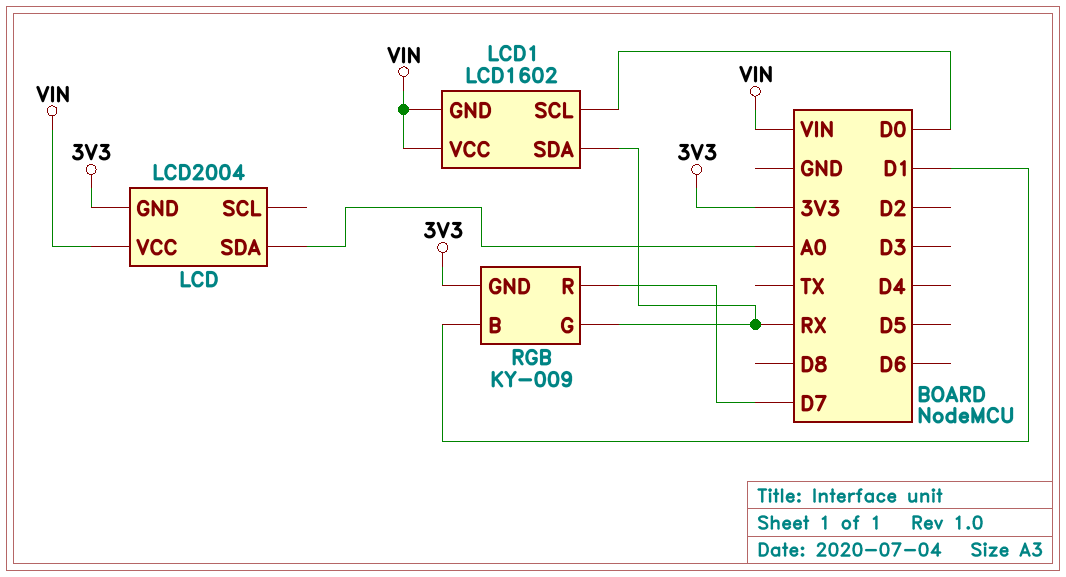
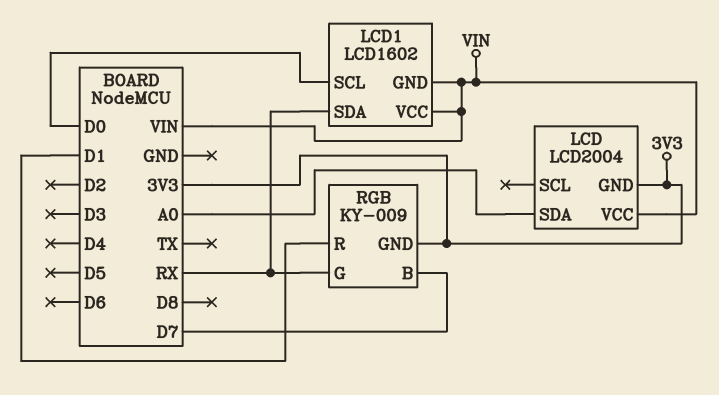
RGB pin B: D1 -> D7
RGB pin R: D7 -> D1

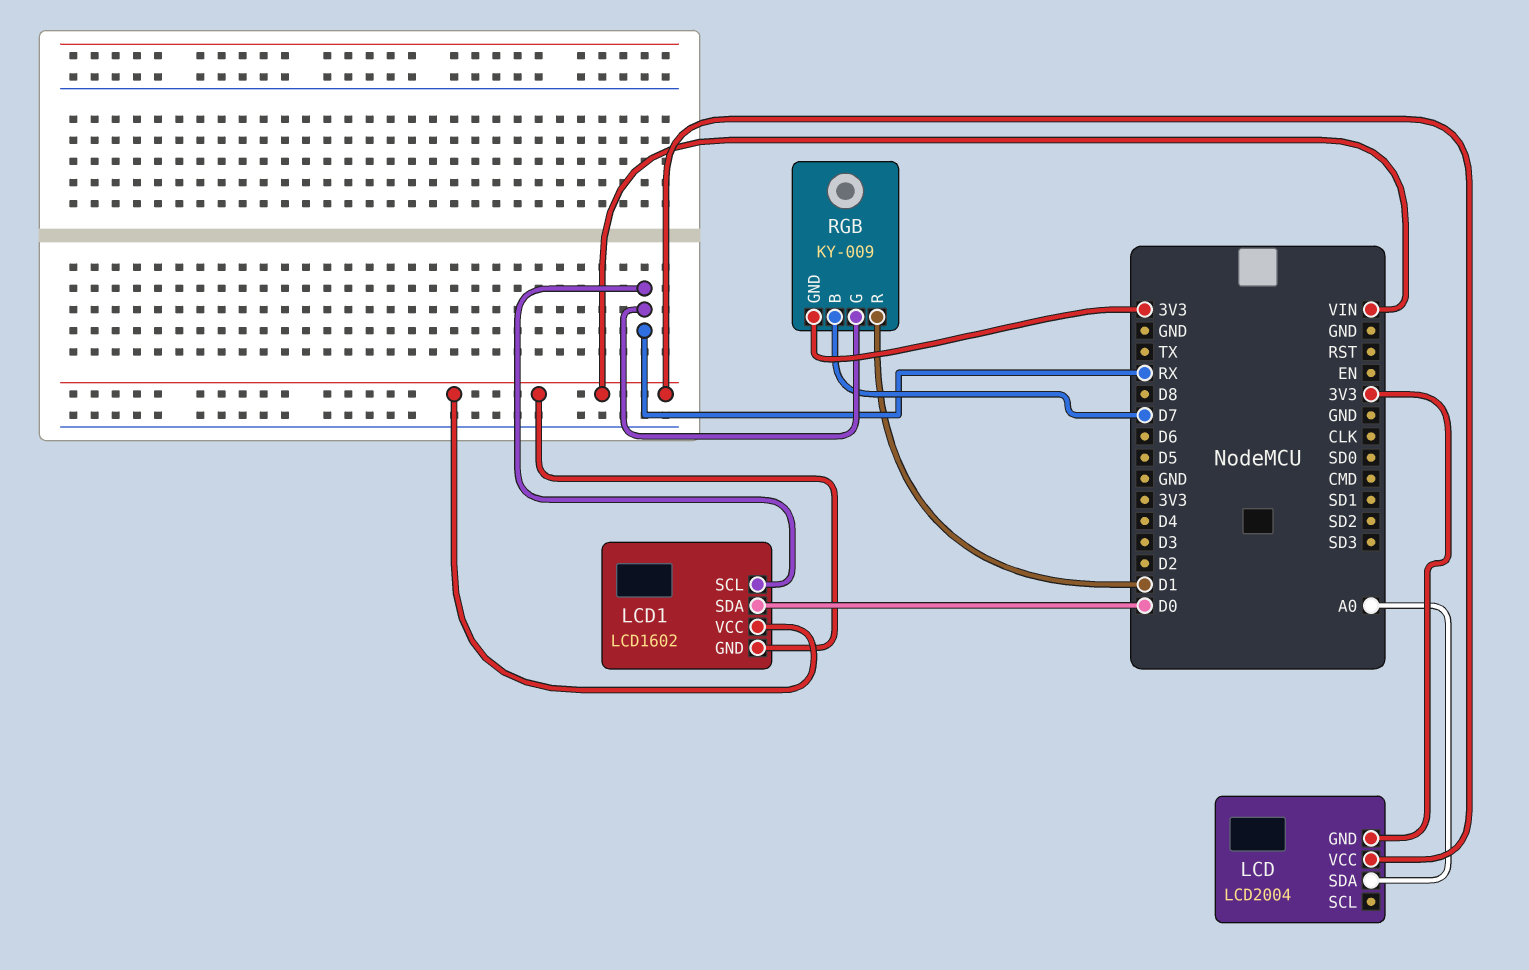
LCD1 pin SCL: D0 -> RX
LCD1 pin SDA: RX -> D0

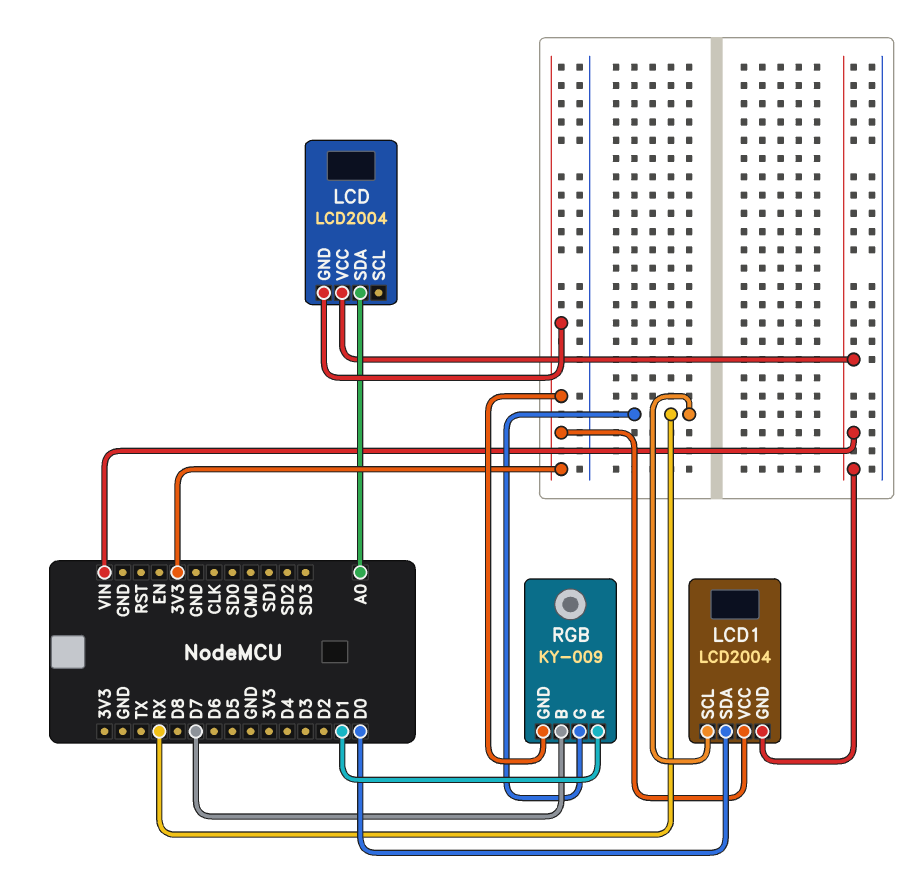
LCD1: LCD1602 -> LCD2004
LCD1 pin VCC: VIN -> 3V3

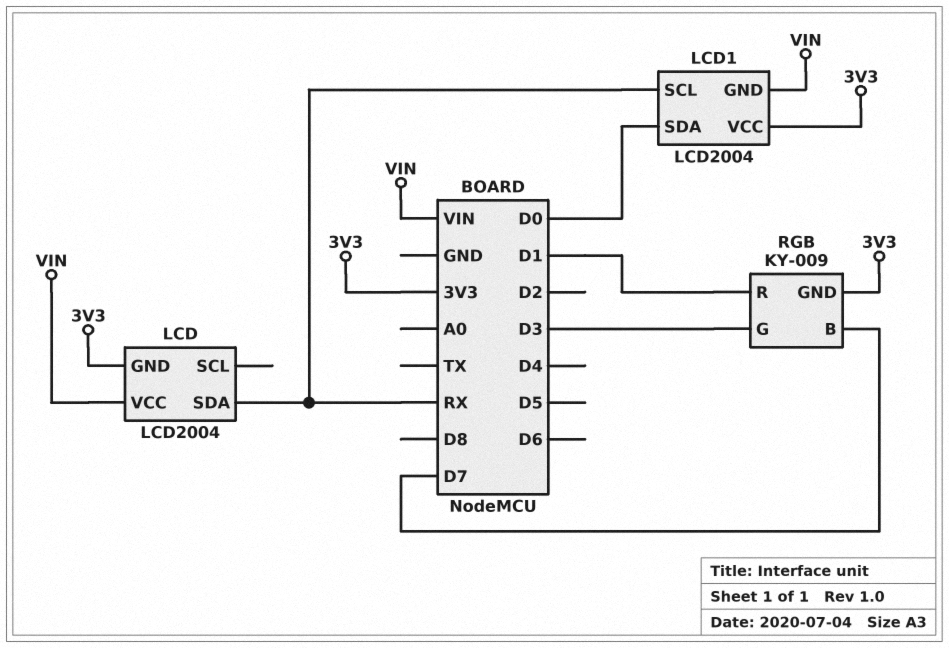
LCD pin SDA: A0 -> RX
RGB pin G: RX -> D3

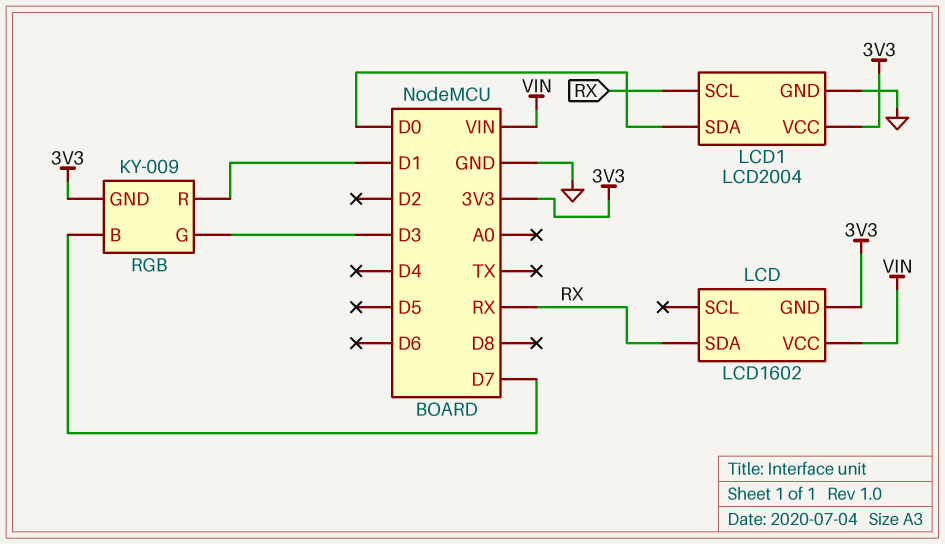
LCD: LCD2004 -> LCD1602
LCD1 pin GND: VIN -> GND

